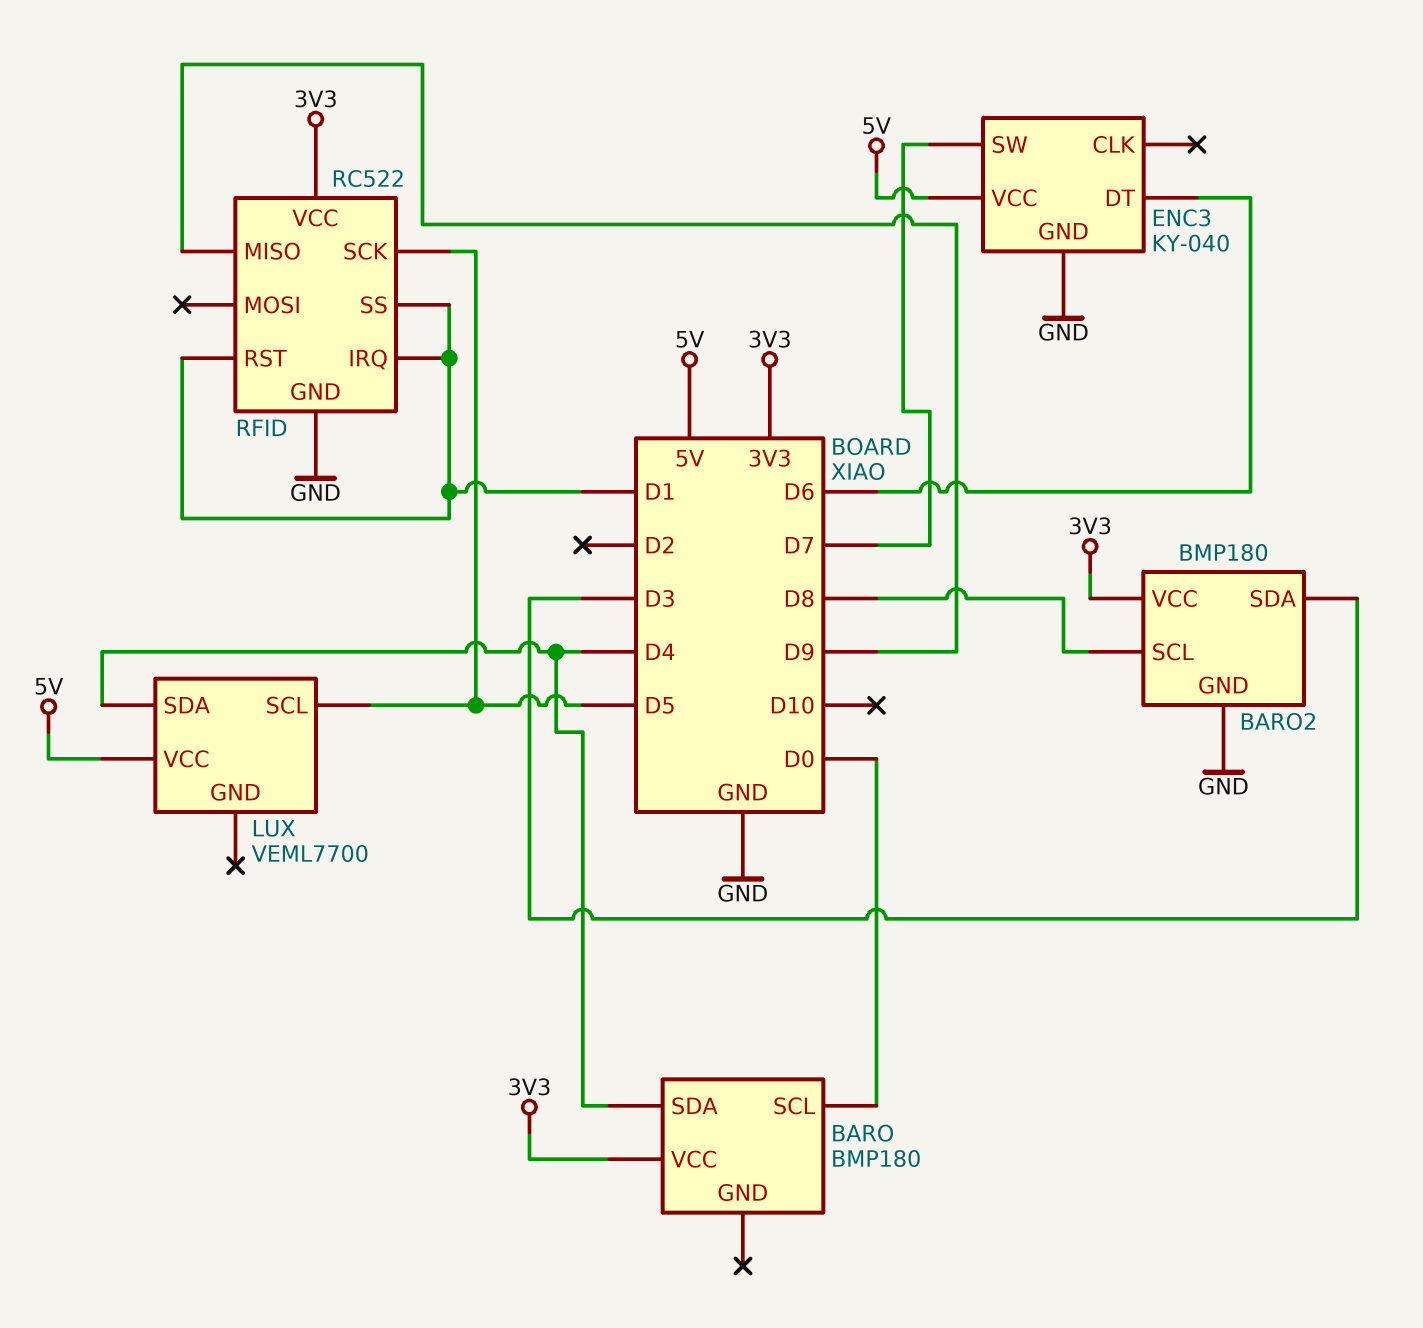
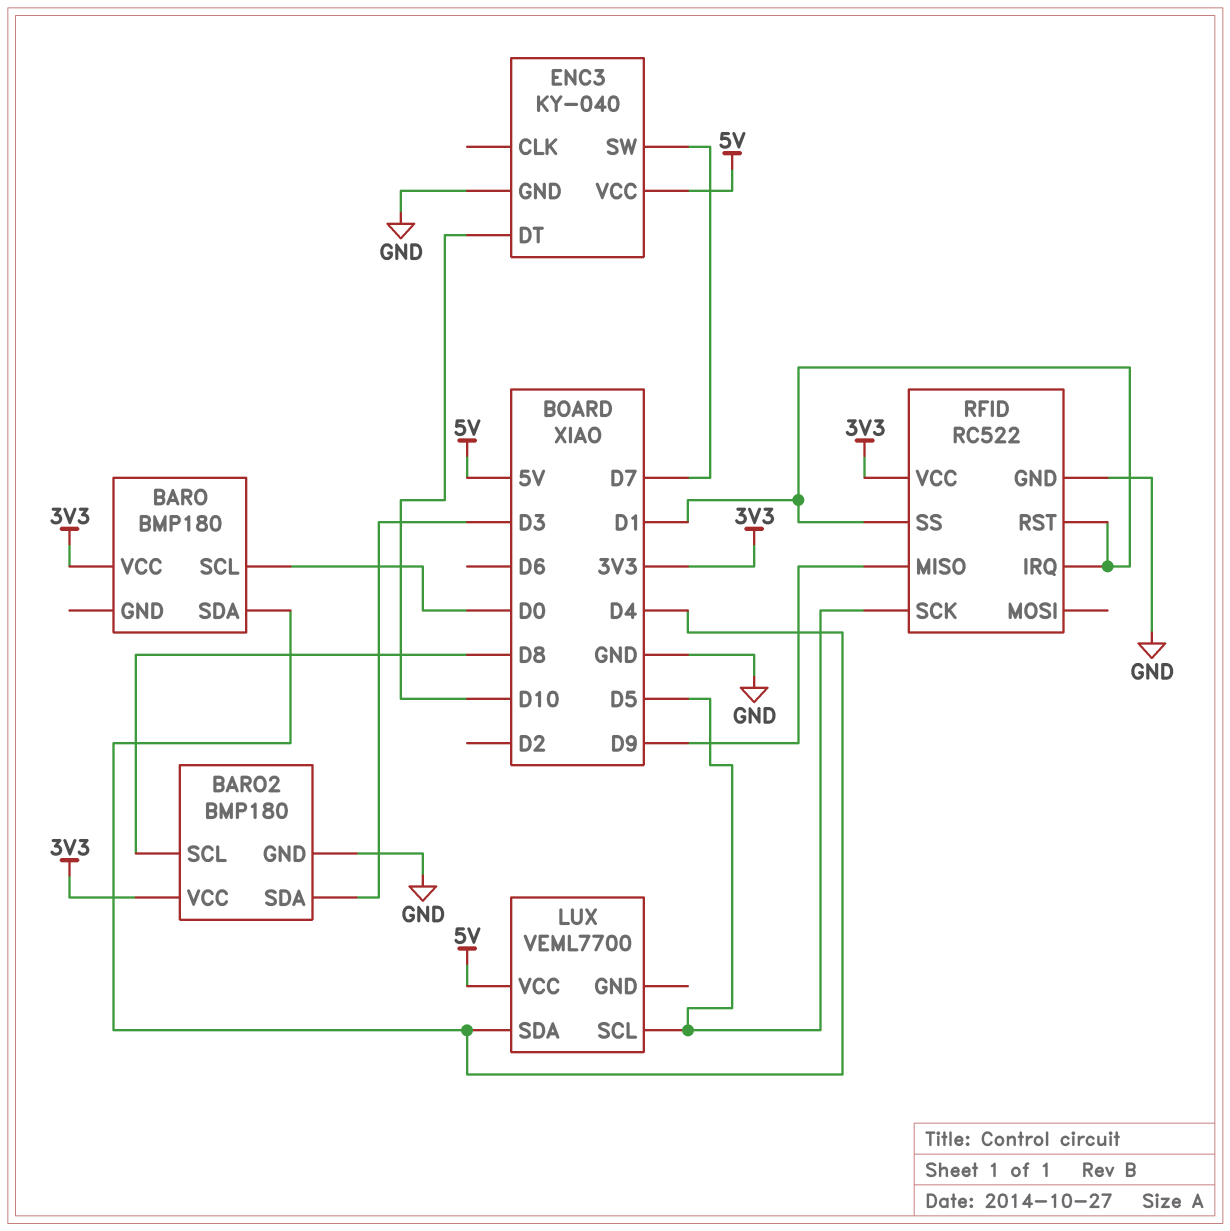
ENC3 pin DT: D6 -> D10

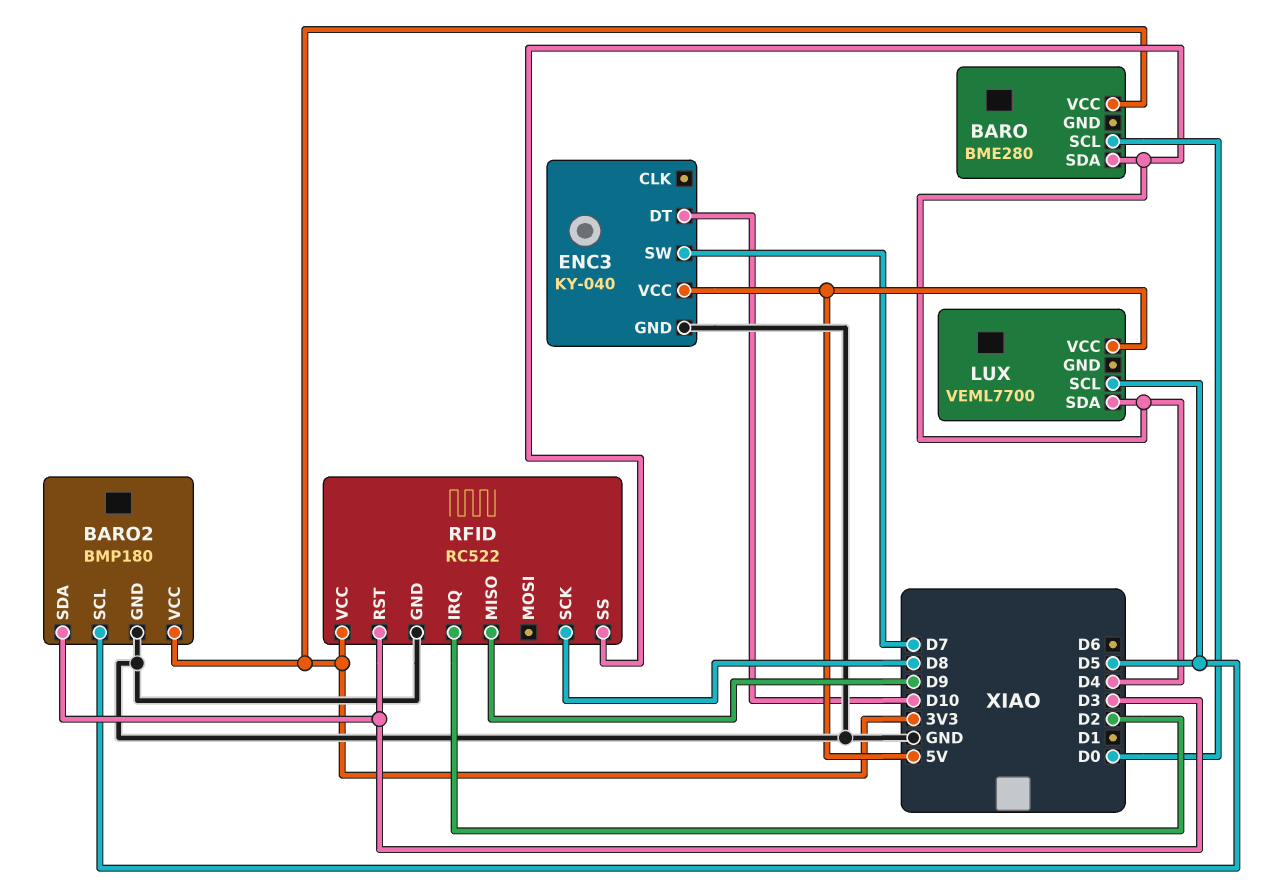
BARO: BMP180 -> BME280
BARO2 pin SCL: D8 -> D5
RFID pin IRQ: D1 -> D2
RFID pin RST: D1 -> D3
RFID pin SCK: D5 -> D8
RFID pin SS: D1 -> D4

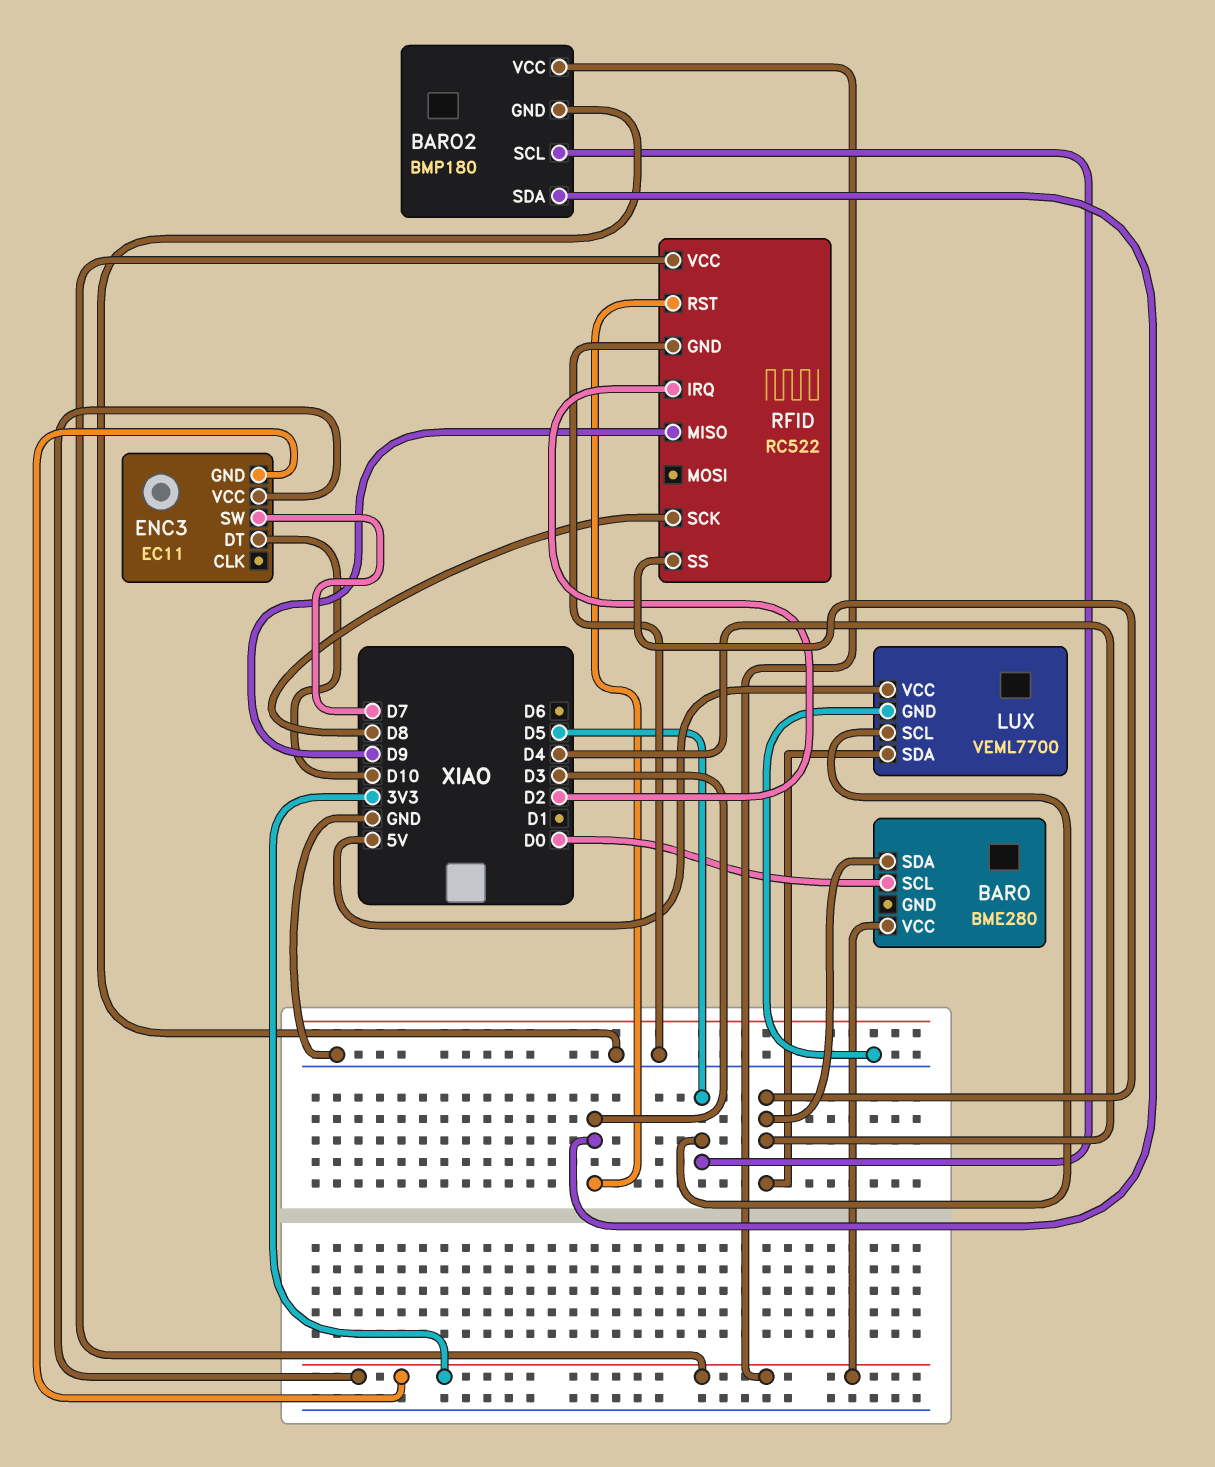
ENC3: KY-040 -> EC11
ENC3 pin GND: GND -> 3V3
ENC3 pin VCC: 5V -> 3V3
LUX pin GND: none -> GND

